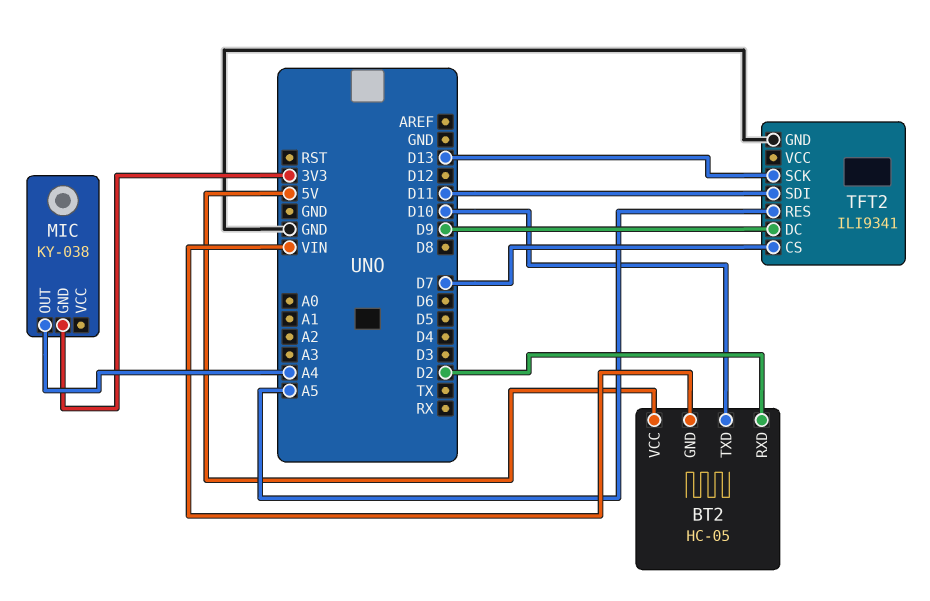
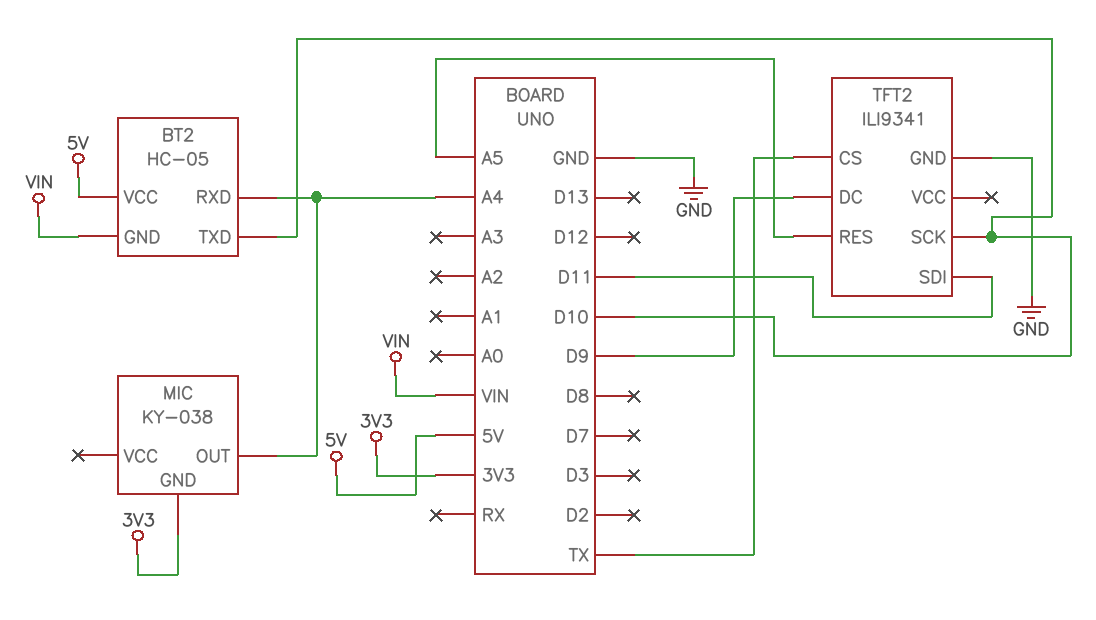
BT2 pin RXD: D2 -> A4
TFT2 pin CS: D7 -> TX
TFT2 pin SCK: D13 -> D10

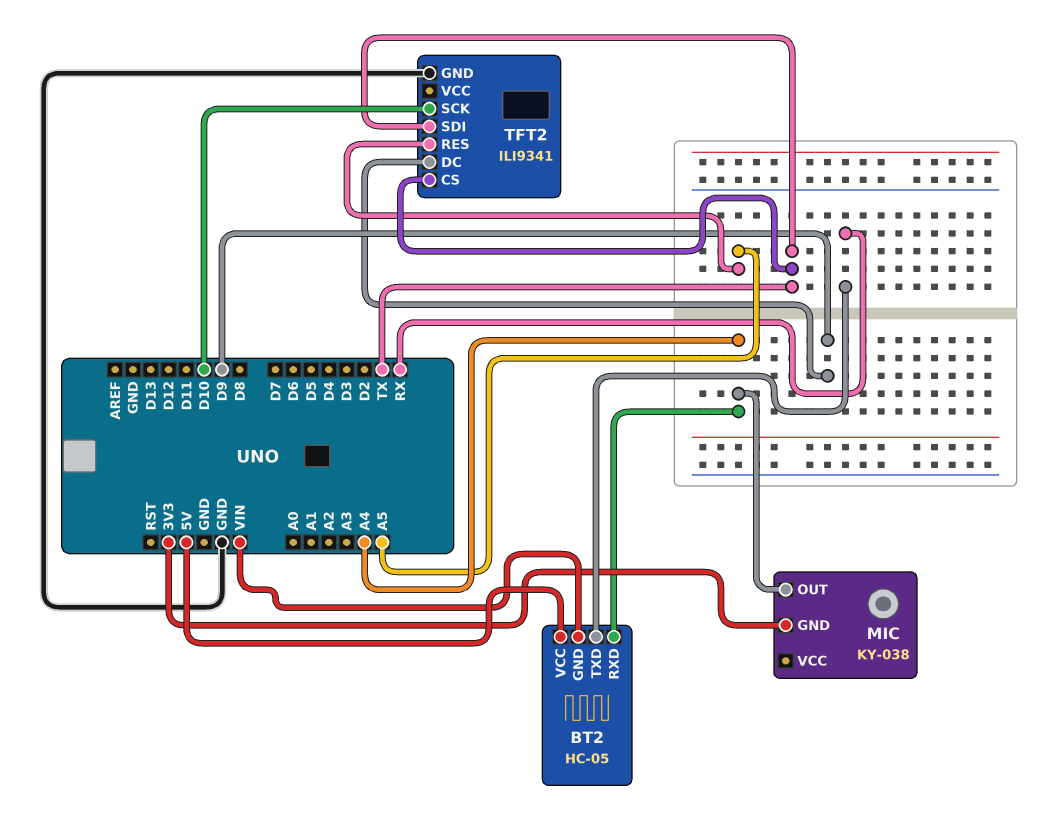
BT2 pin TXD: D10 -> RX
TFT2 pin SDI: D11 -> TX

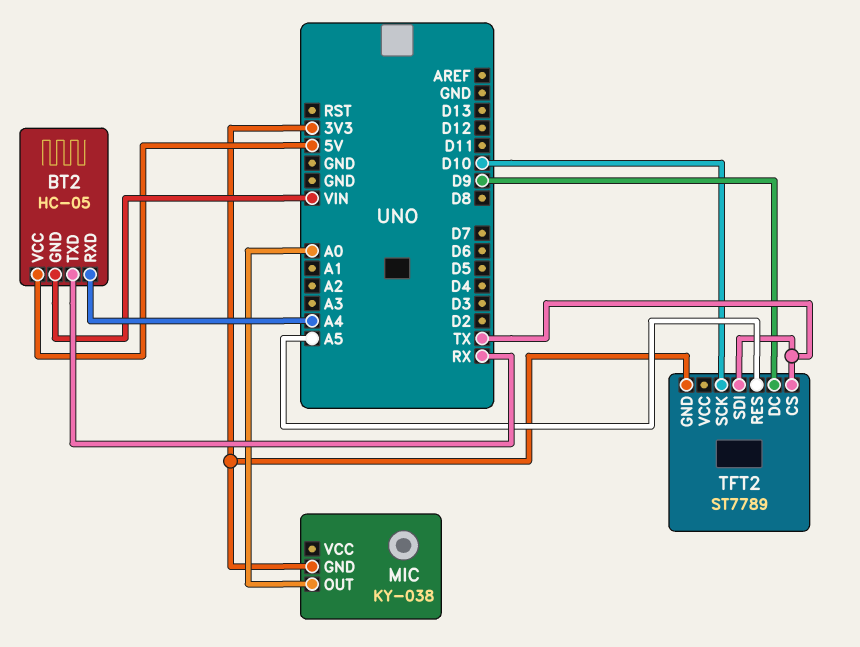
MIC pin OUT: A4 -> A0
TFT2: ILI9341 -> ST7789
TFT2 pin GND: GND -> 3V3

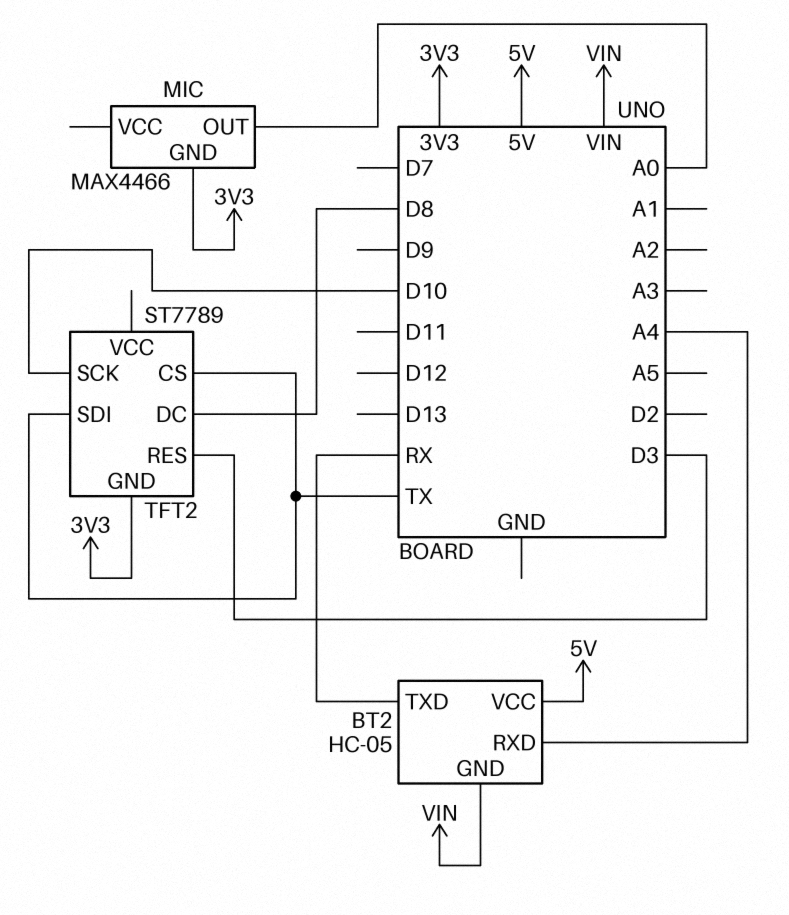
MIC: KY-038 -> MAX4466
TFT2 pin DC: D9 -> D8
TFT2 pin RES: A5 -> D3

